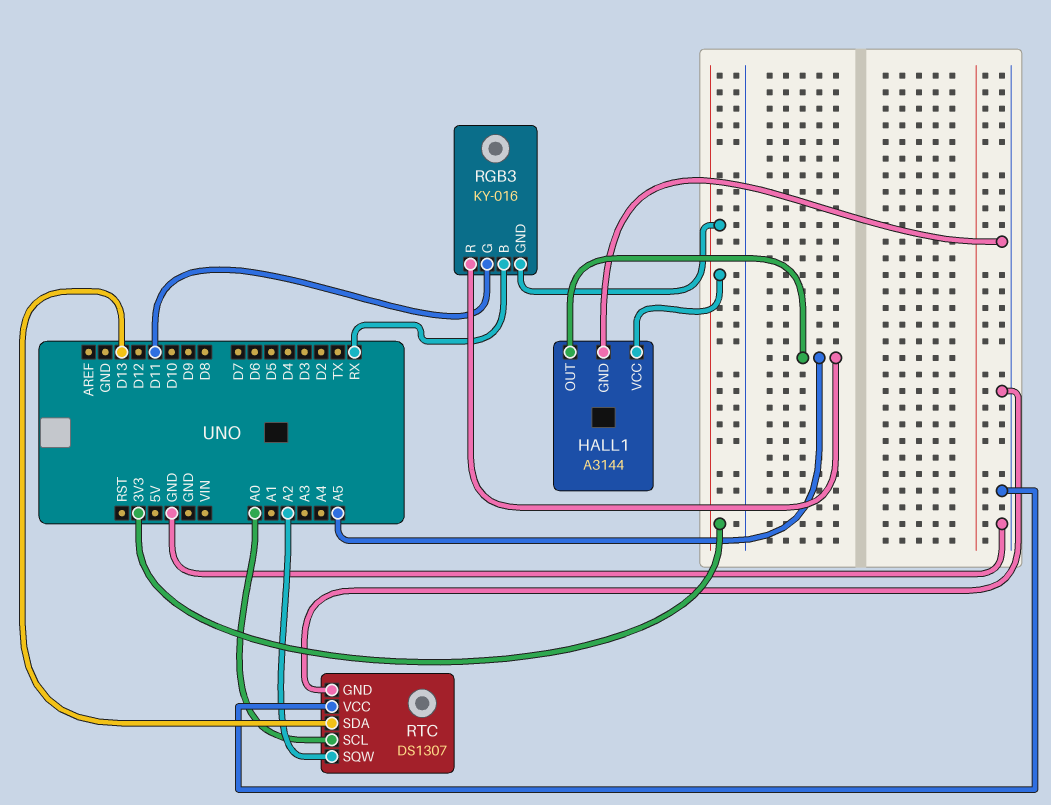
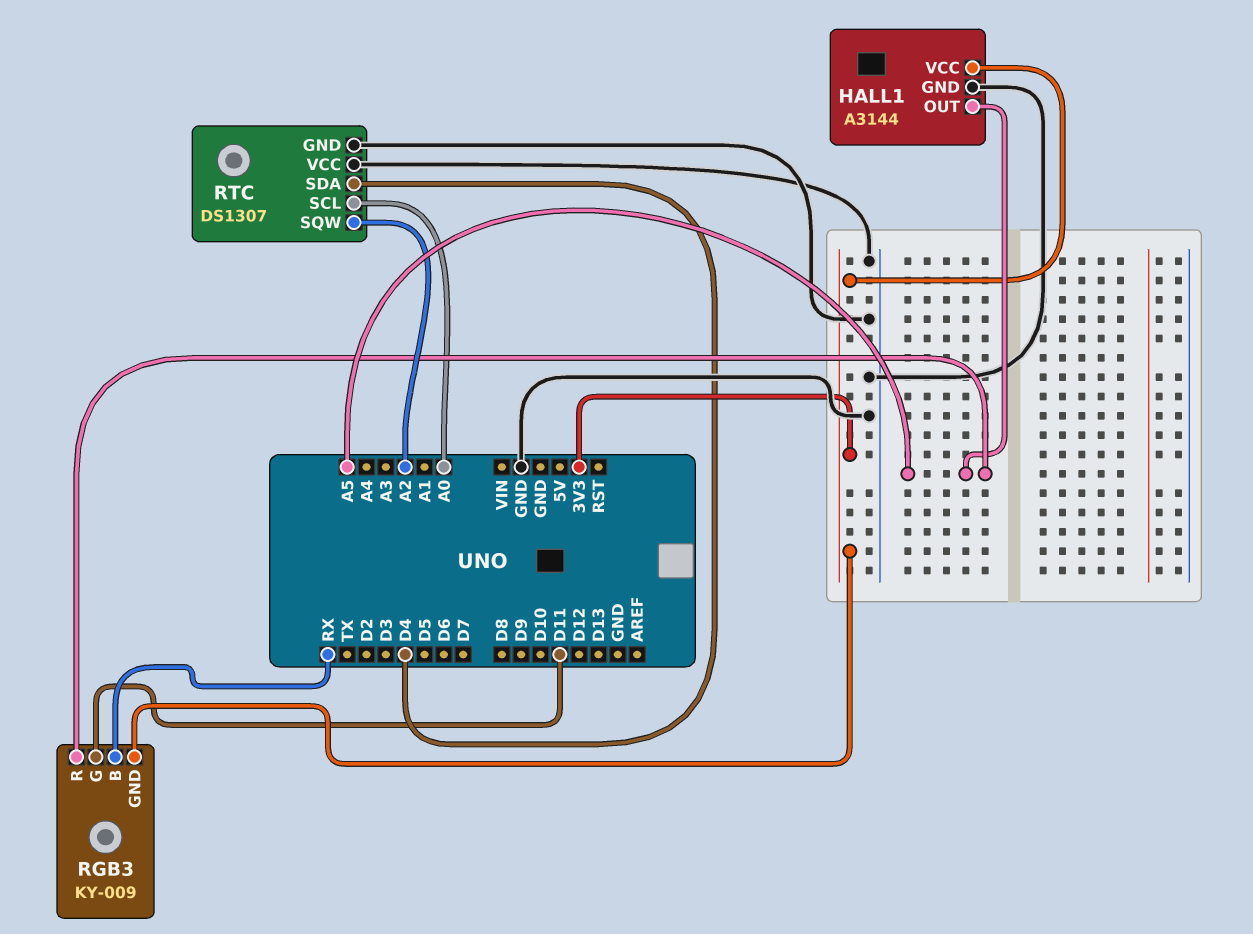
RGB3: KY-016 -> KY-009
RTC pin SDA: D13 -> D4

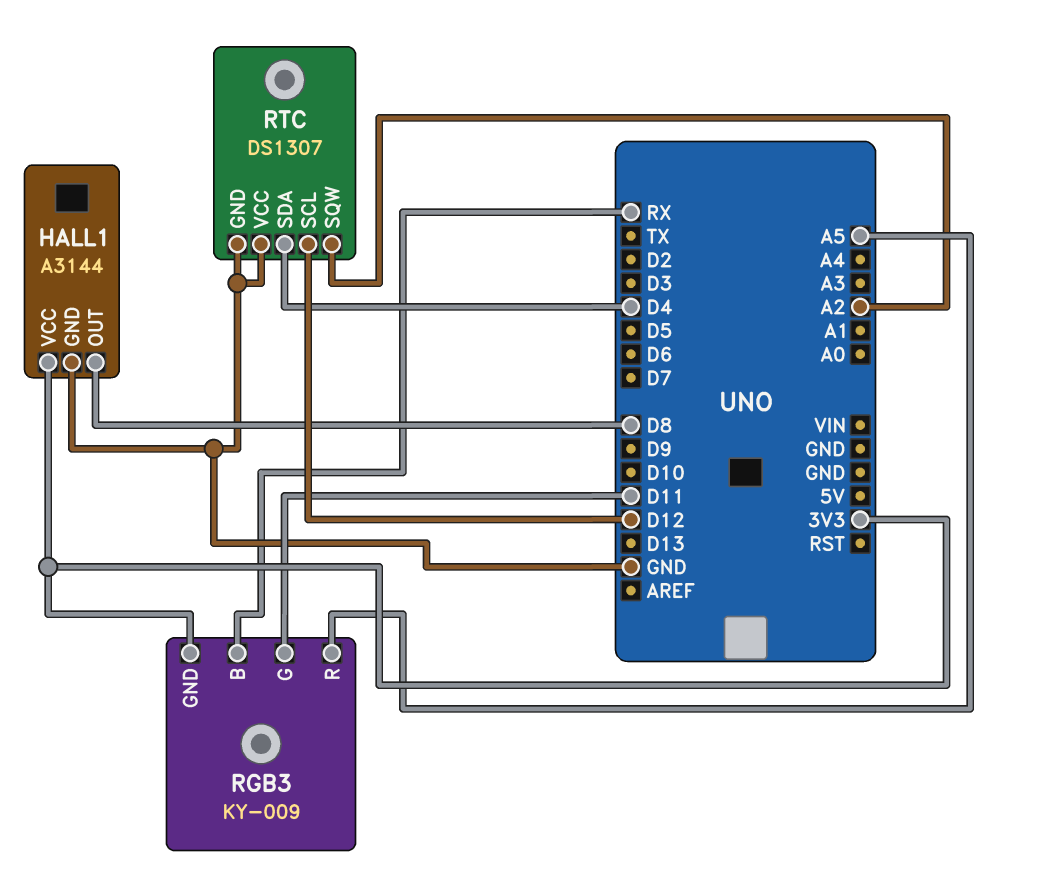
HALL1 pin OUT: A5 -> D8
RTC pin SCL: A0 -> D12

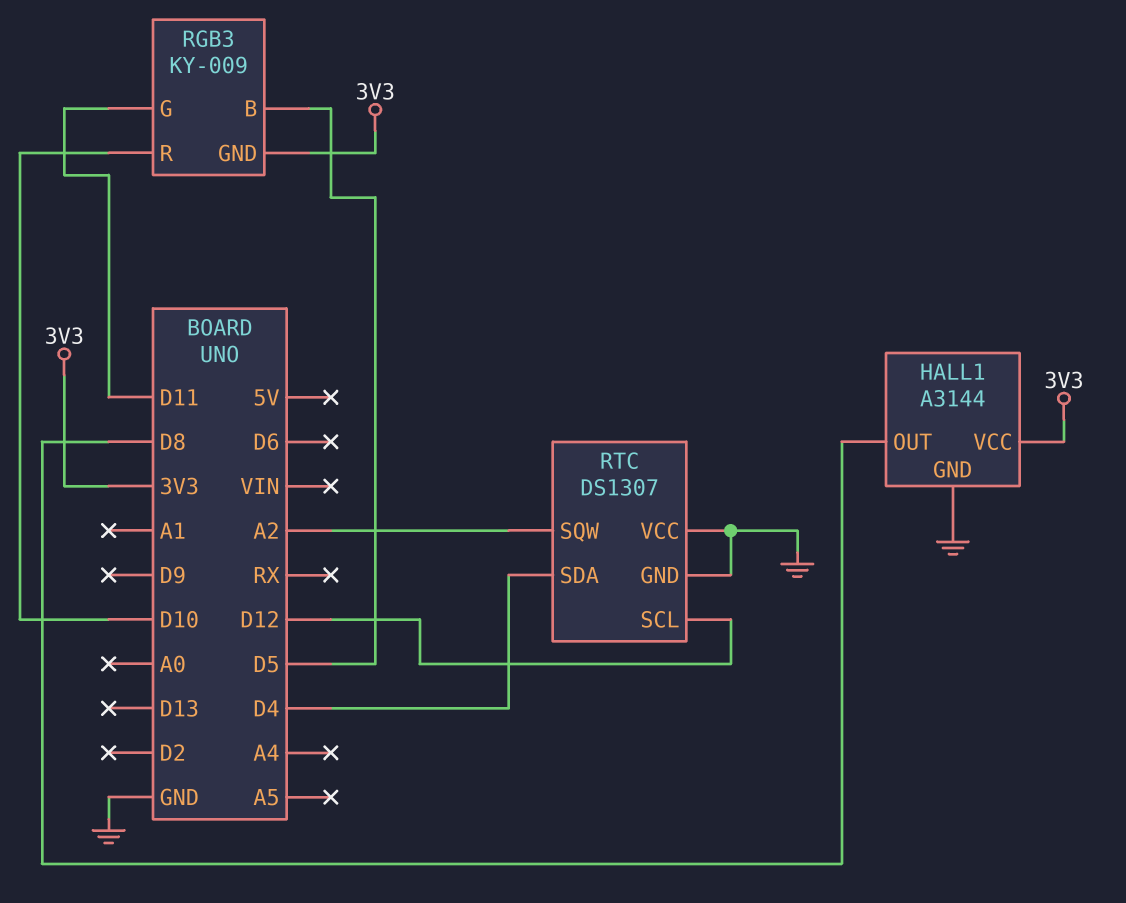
RGB3 pin B: RX -> D5
RGB3 pin R: A5 -> D10

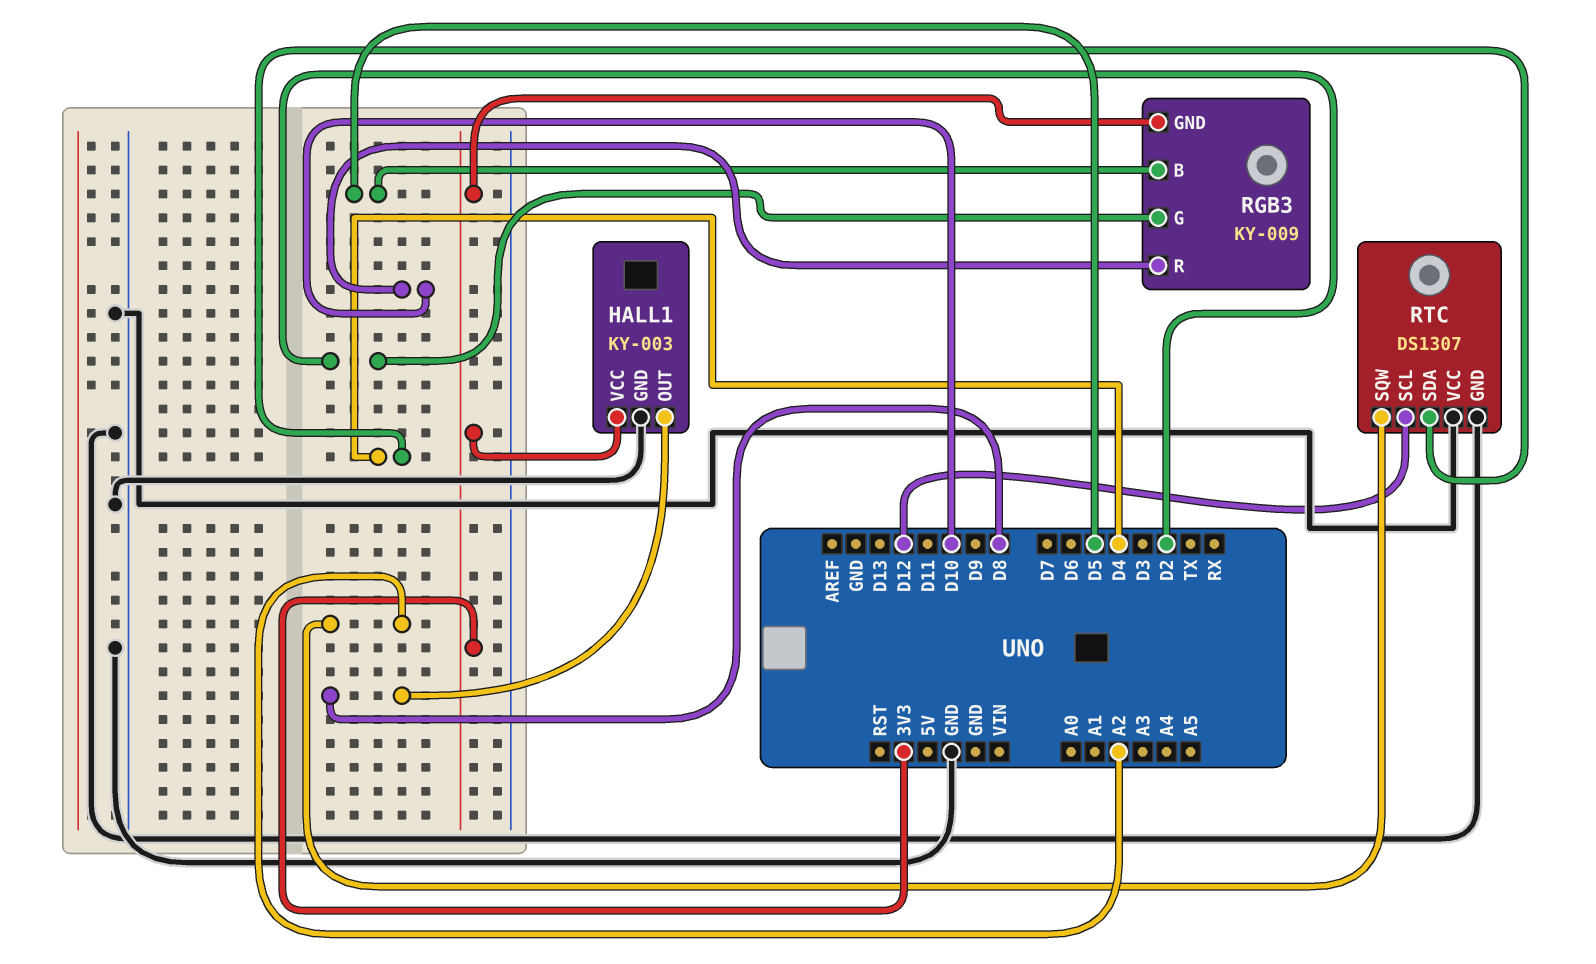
HALL1: A3144 -> KY-003
RGB3 pin G: D11 -> D2

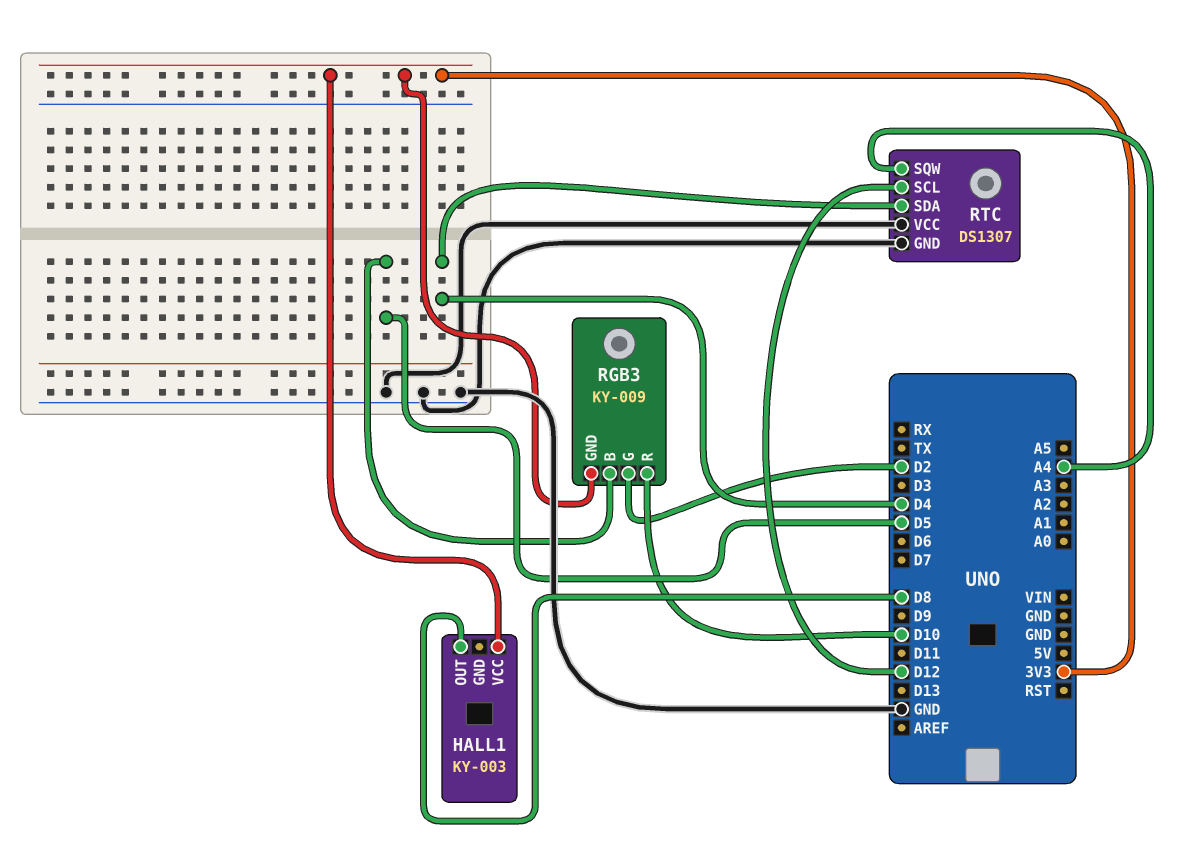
HALL1 pin GND: GND -> none
RTC pin SQW: A2 -> A4

